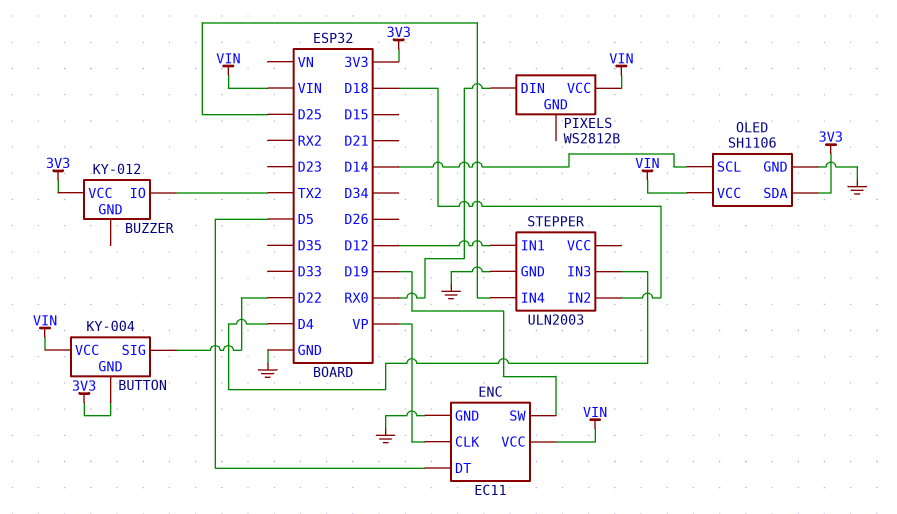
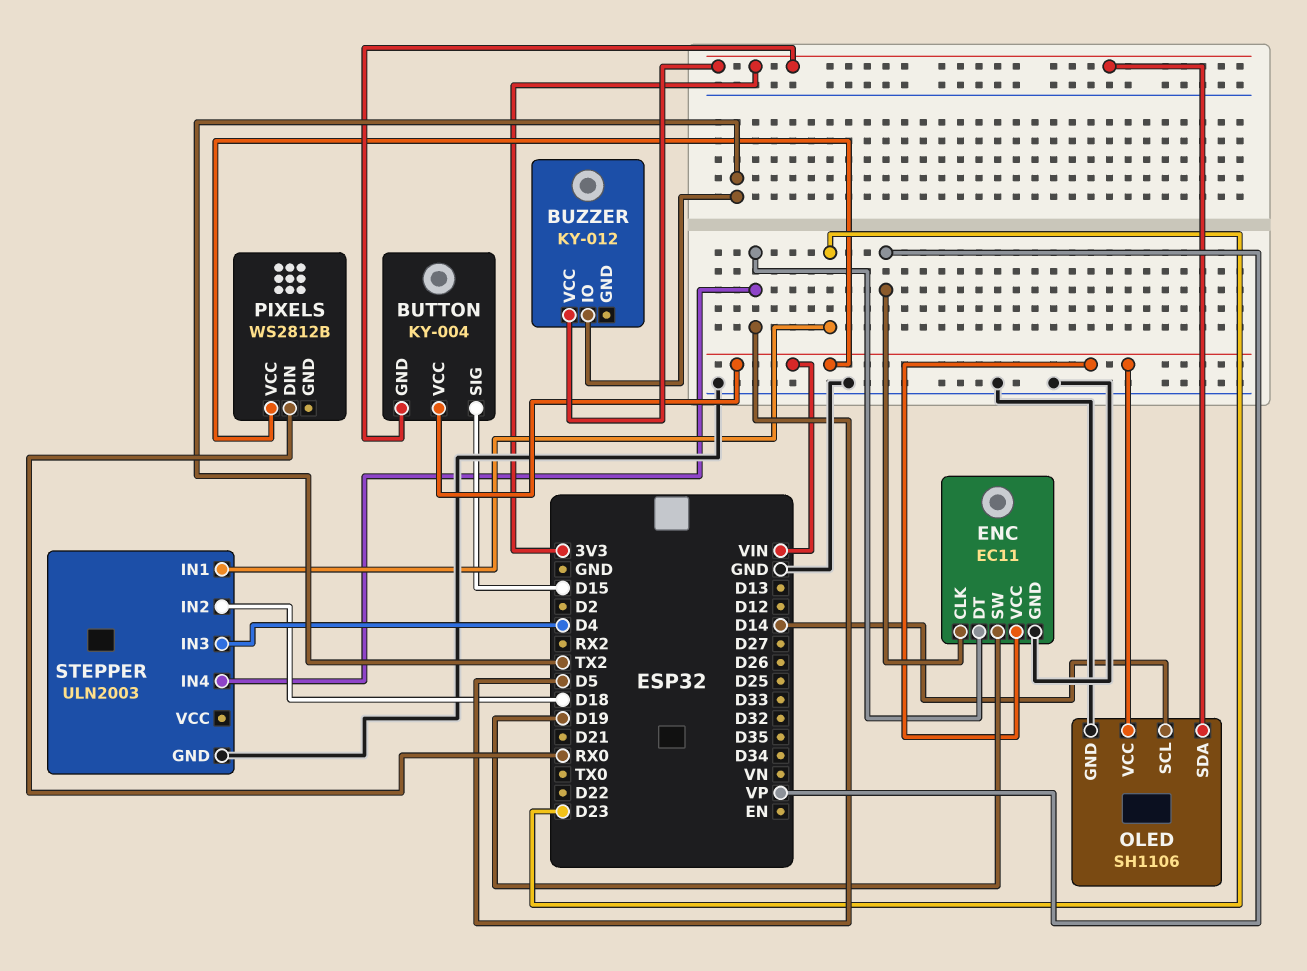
BUTTON pin SIG: D22 -> D15
STEPPER pin IN1: D12 -> D23
STEPPER pin IN4: D25 -> D5

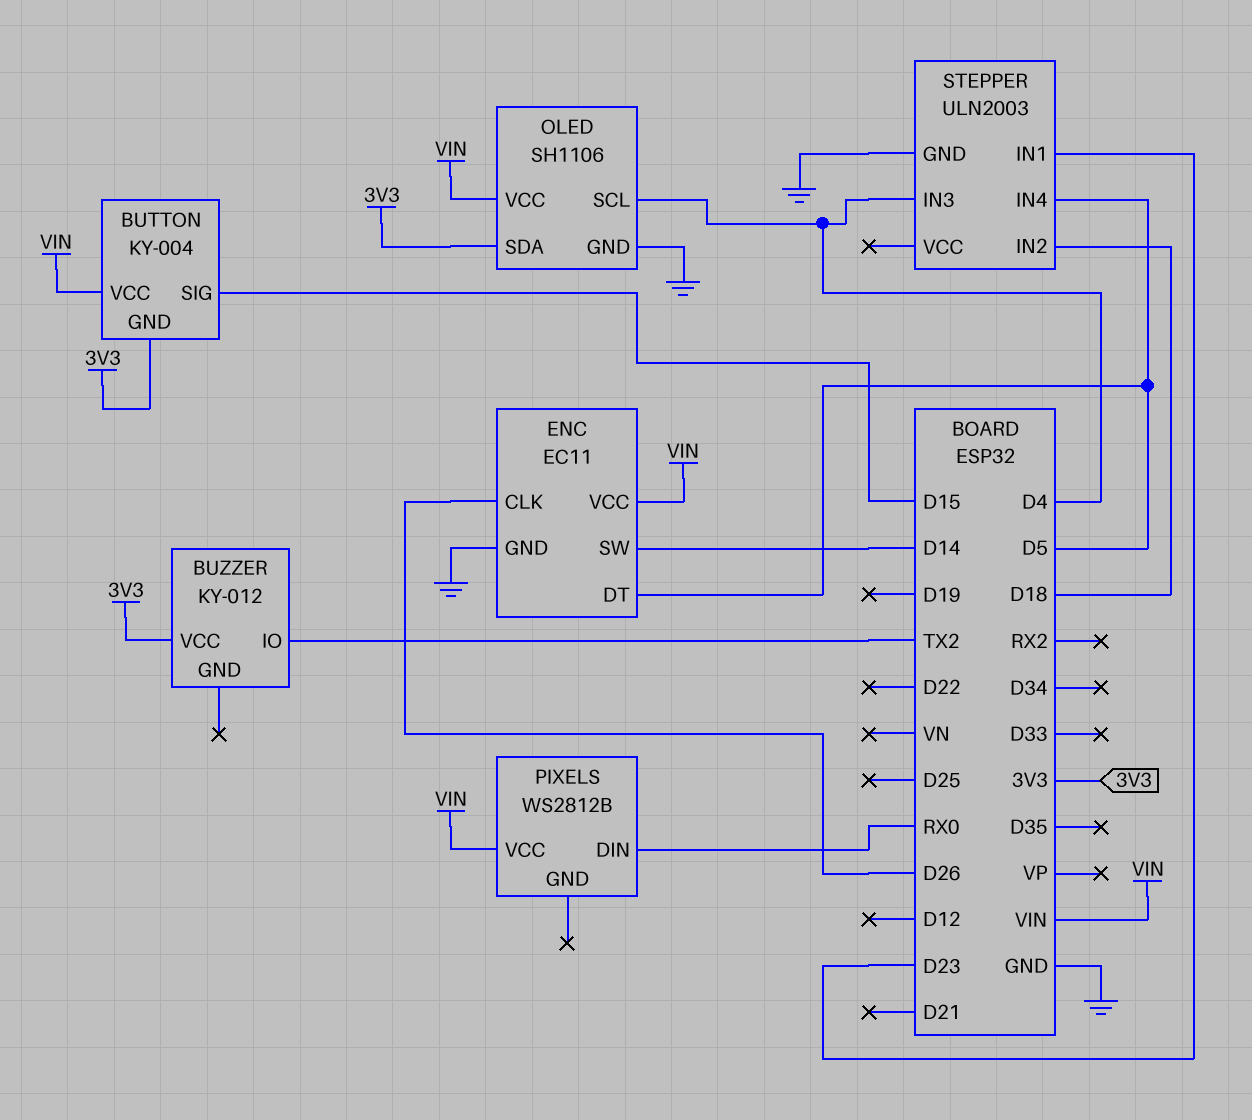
ENC pin CLK: VP -> D26
ENC pin SW: D19 -> D14
OLED pin SCL: D14 -> D4

